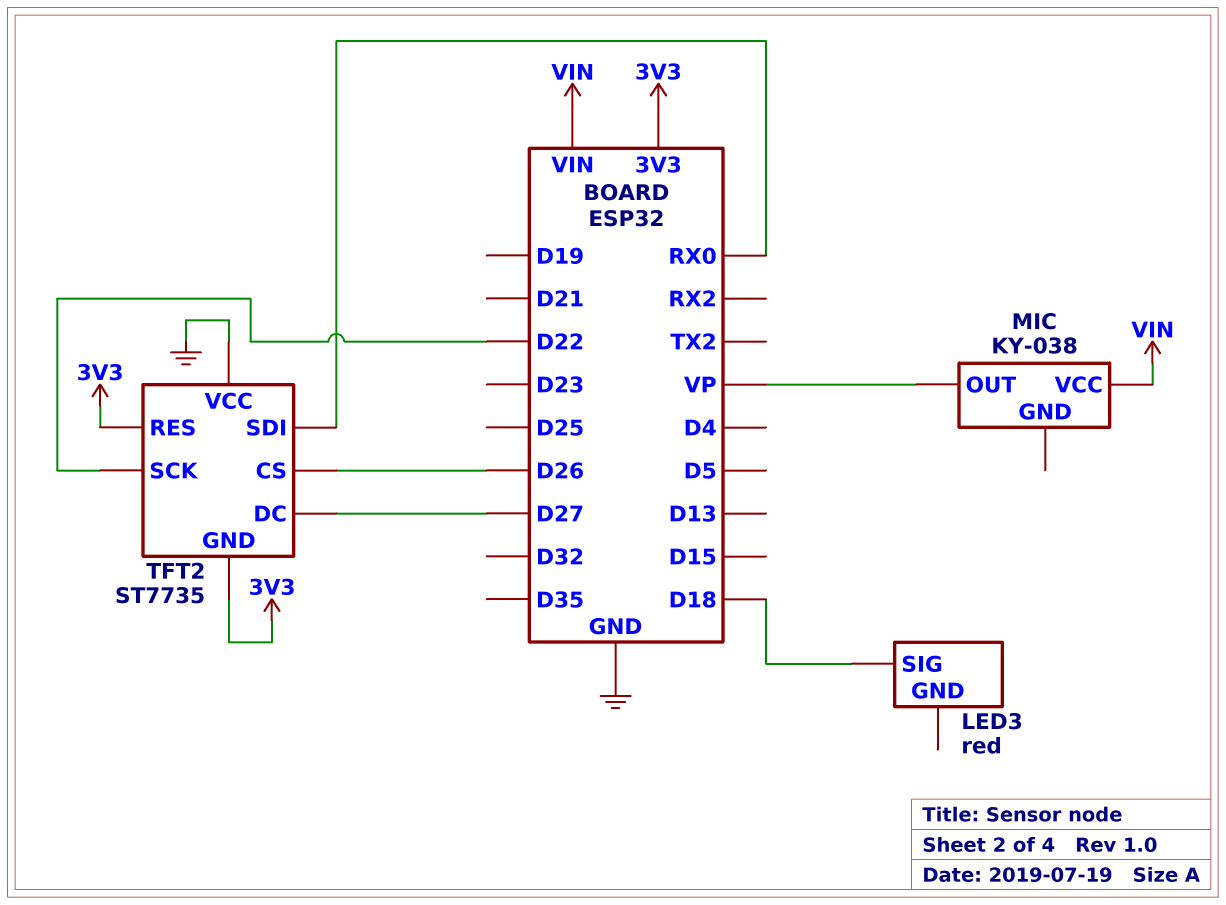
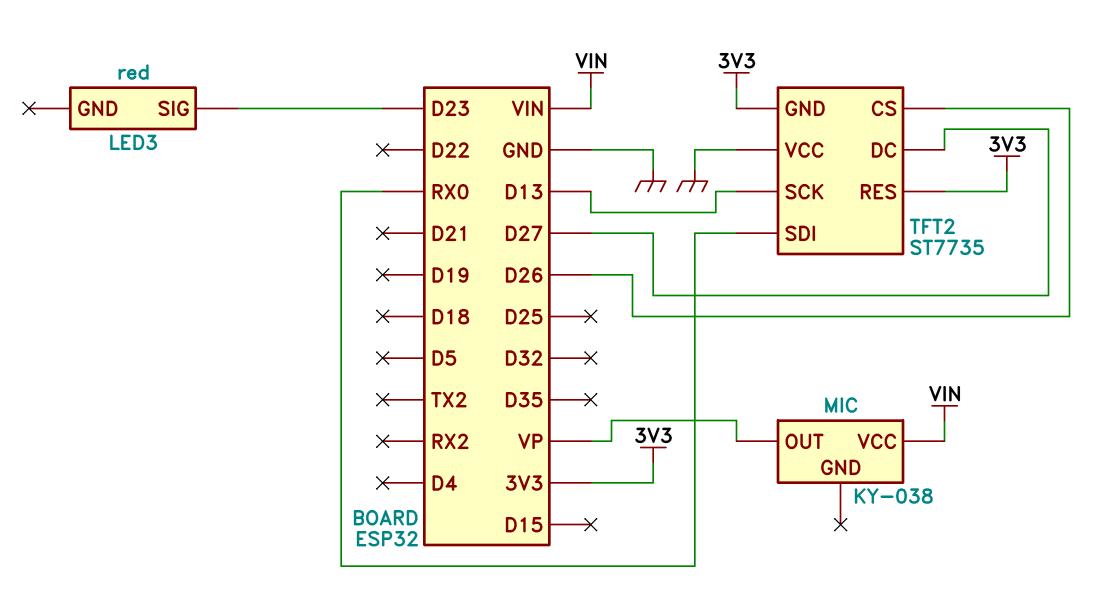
LED3 pin SIG: D18 -> D23
TFT2 pin SCK: D22 -> D13

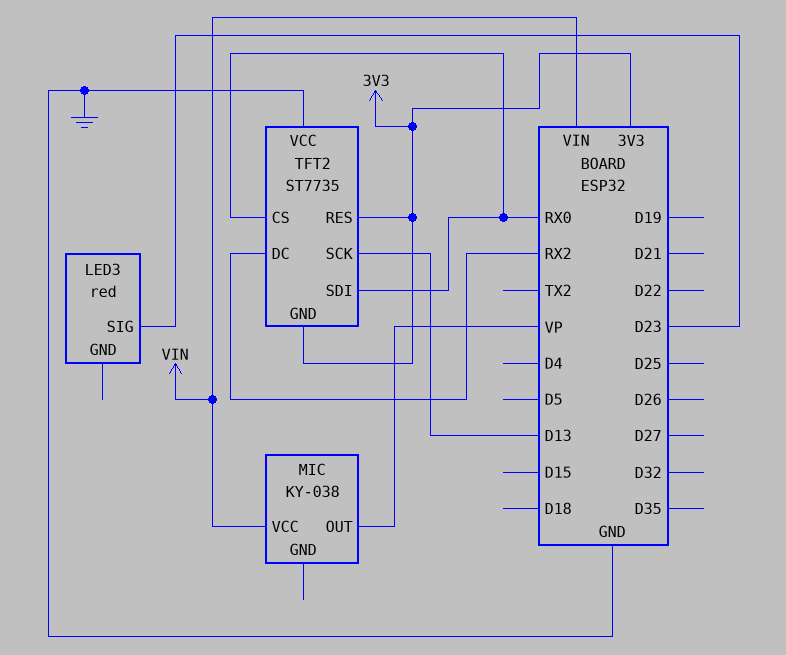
TFT2 pin CS: D26 -> RX0
TFT2 pin DC: D27 -> RX2

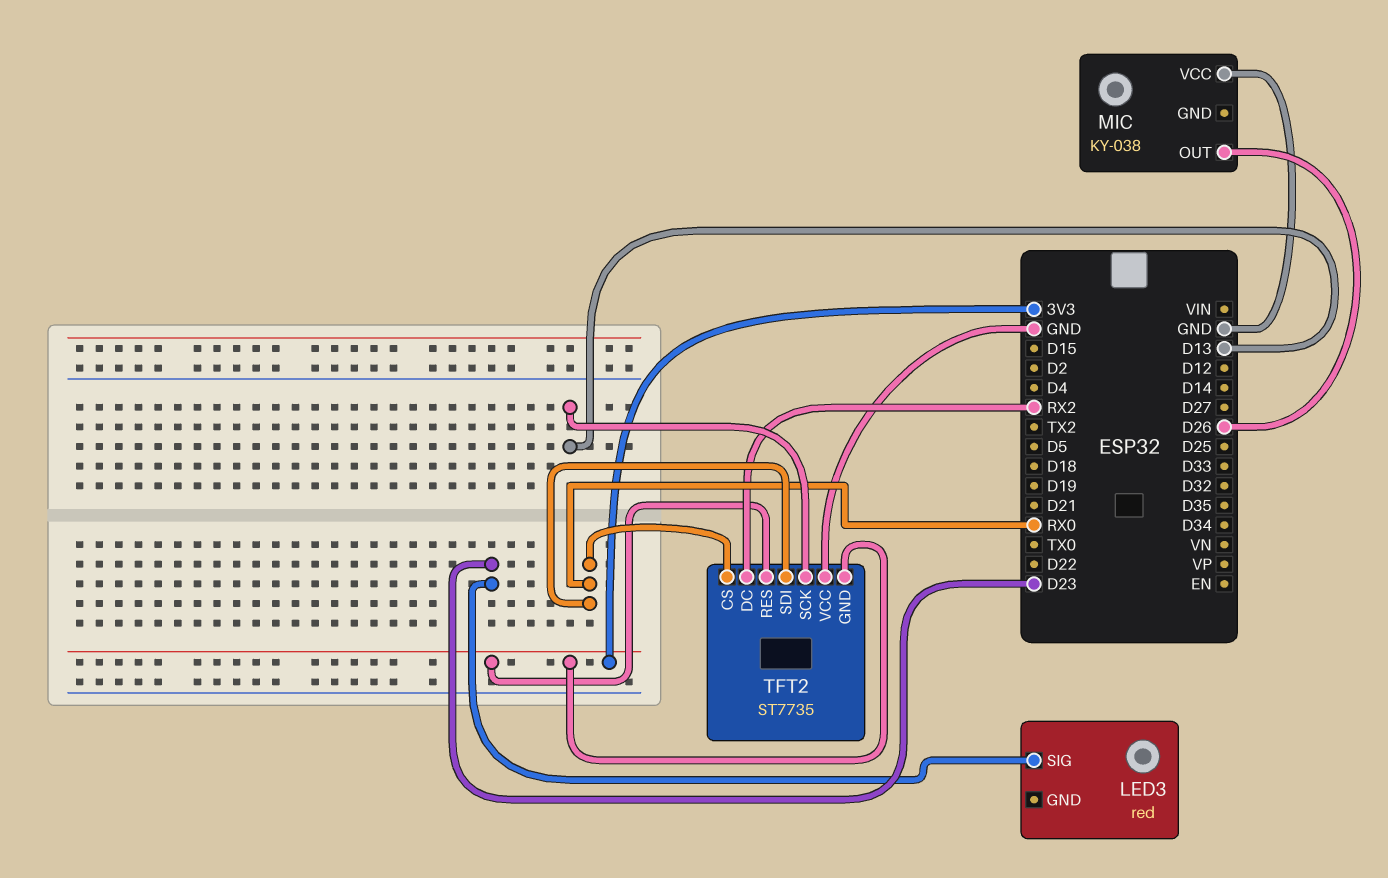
MIC pin OUT: VP -> D26
MIC pin VCC: VIN -> GND

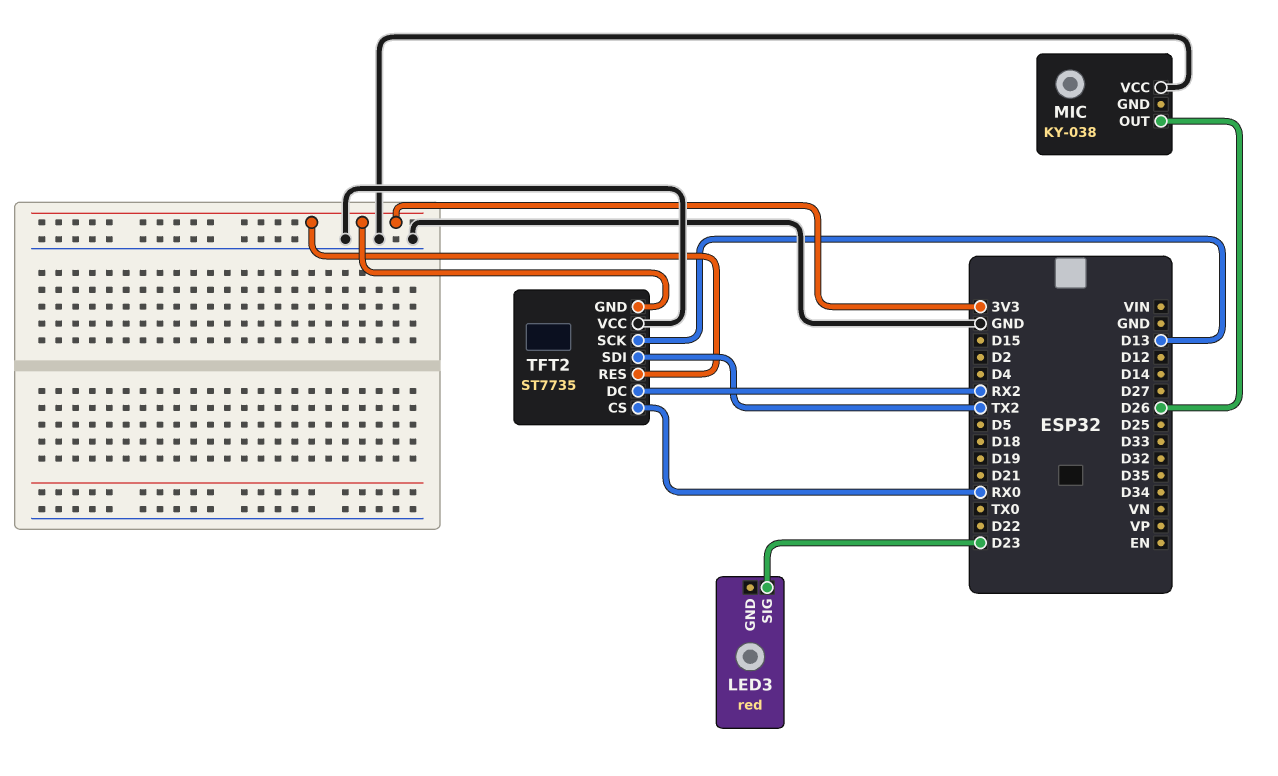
TFT2 pin SDI: RX0 -> TX2

